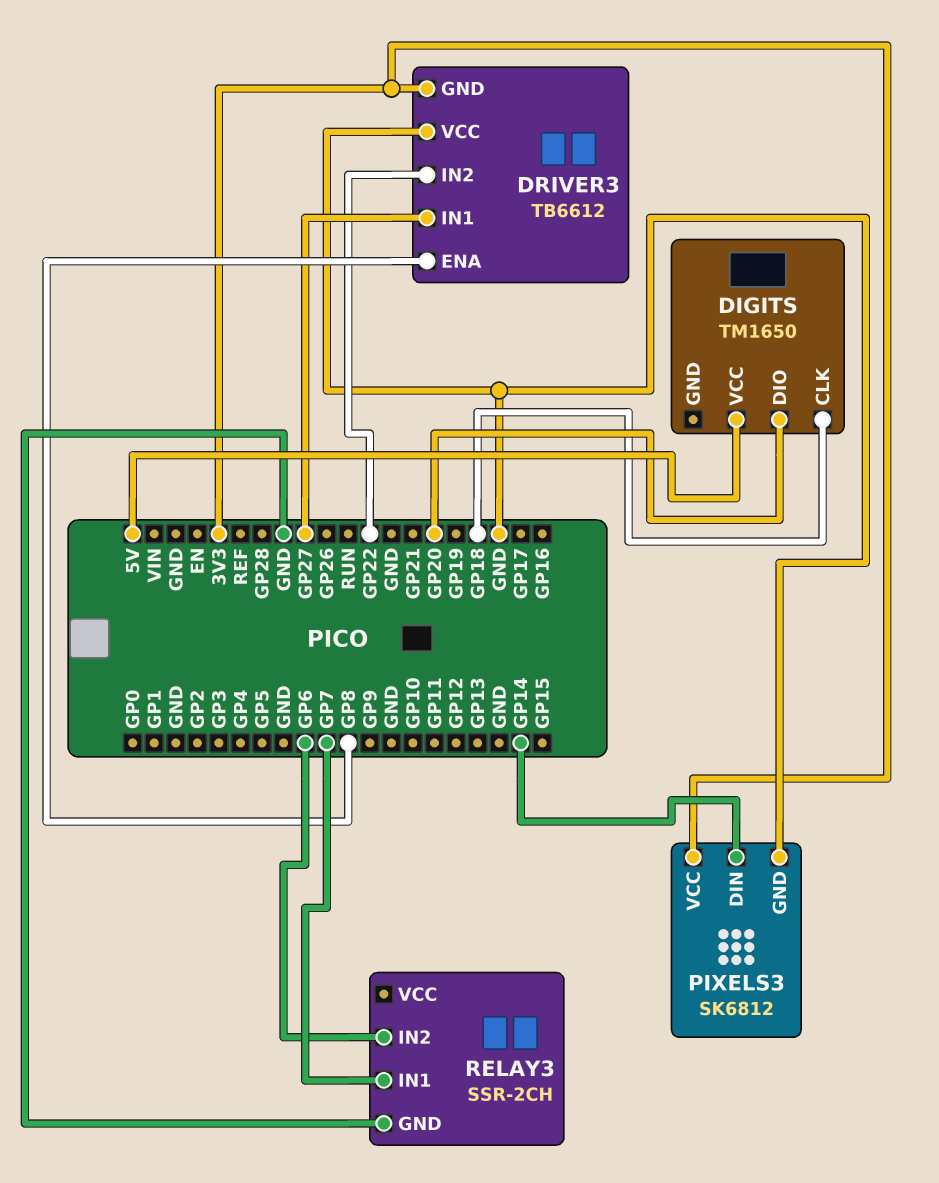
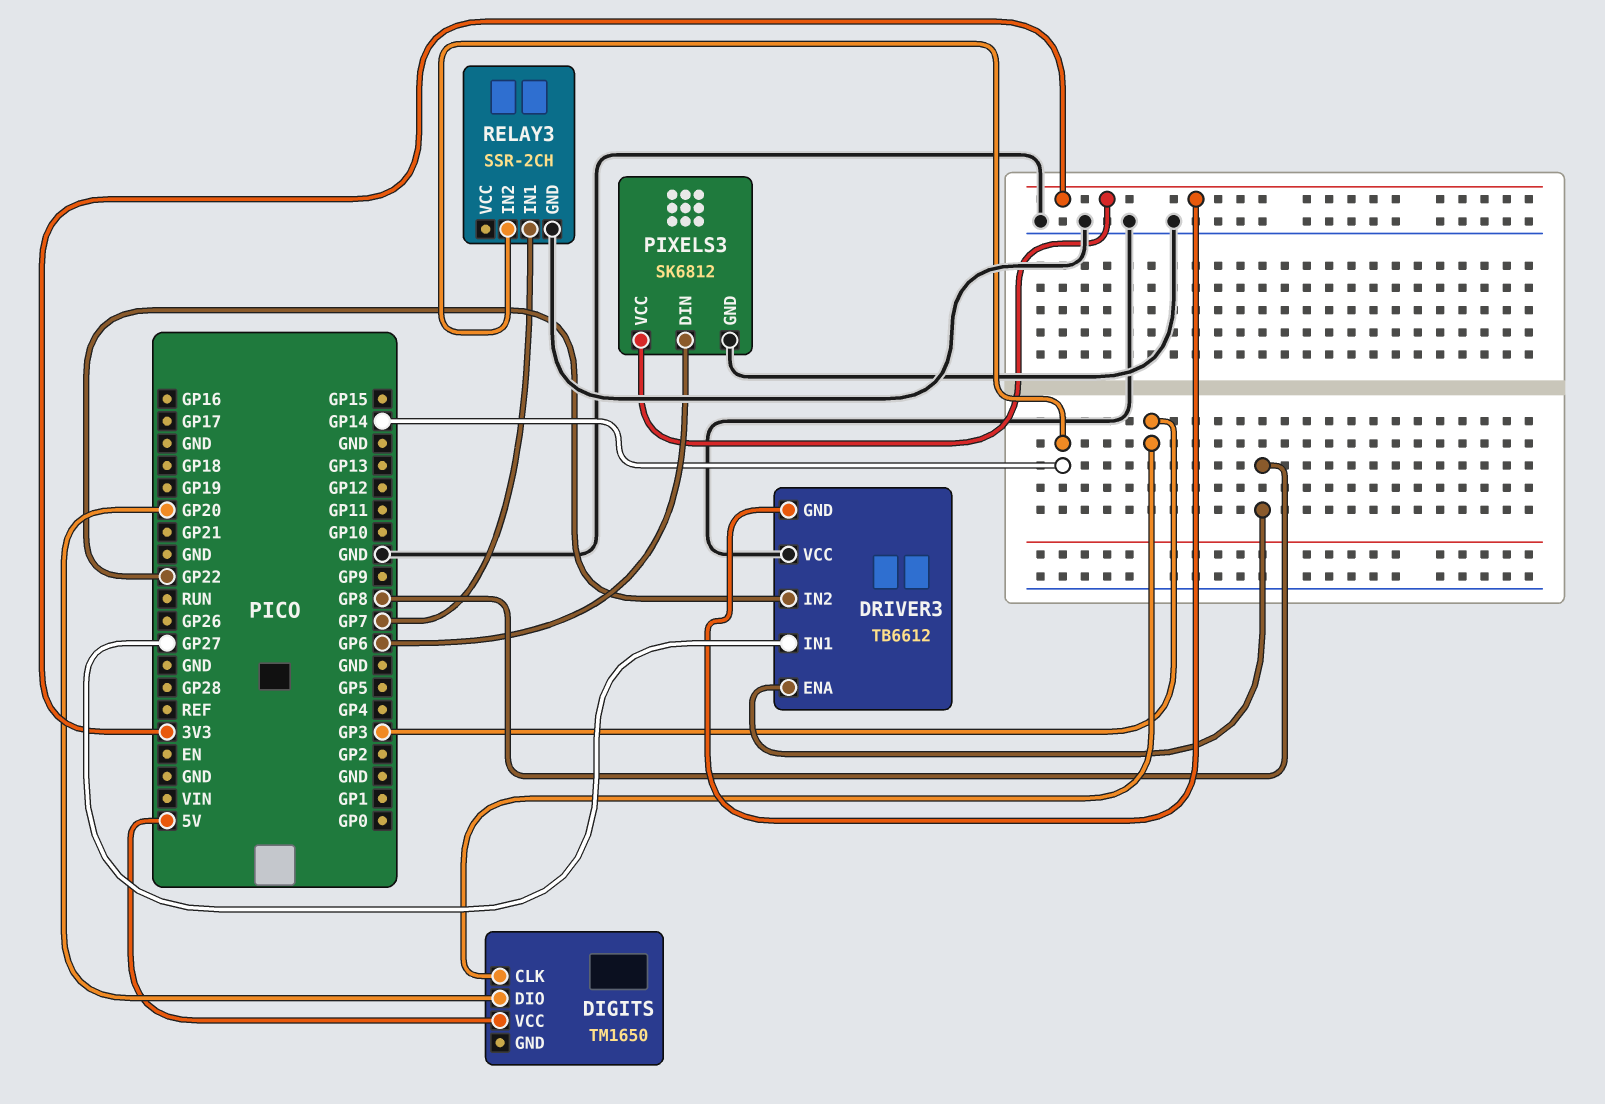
DIGITS pin CLK: GP18 -> GP3
PIXELS3 pin DIN: GP14 -> GP6
RELAY3 pin IN2: GP6 -> GP14

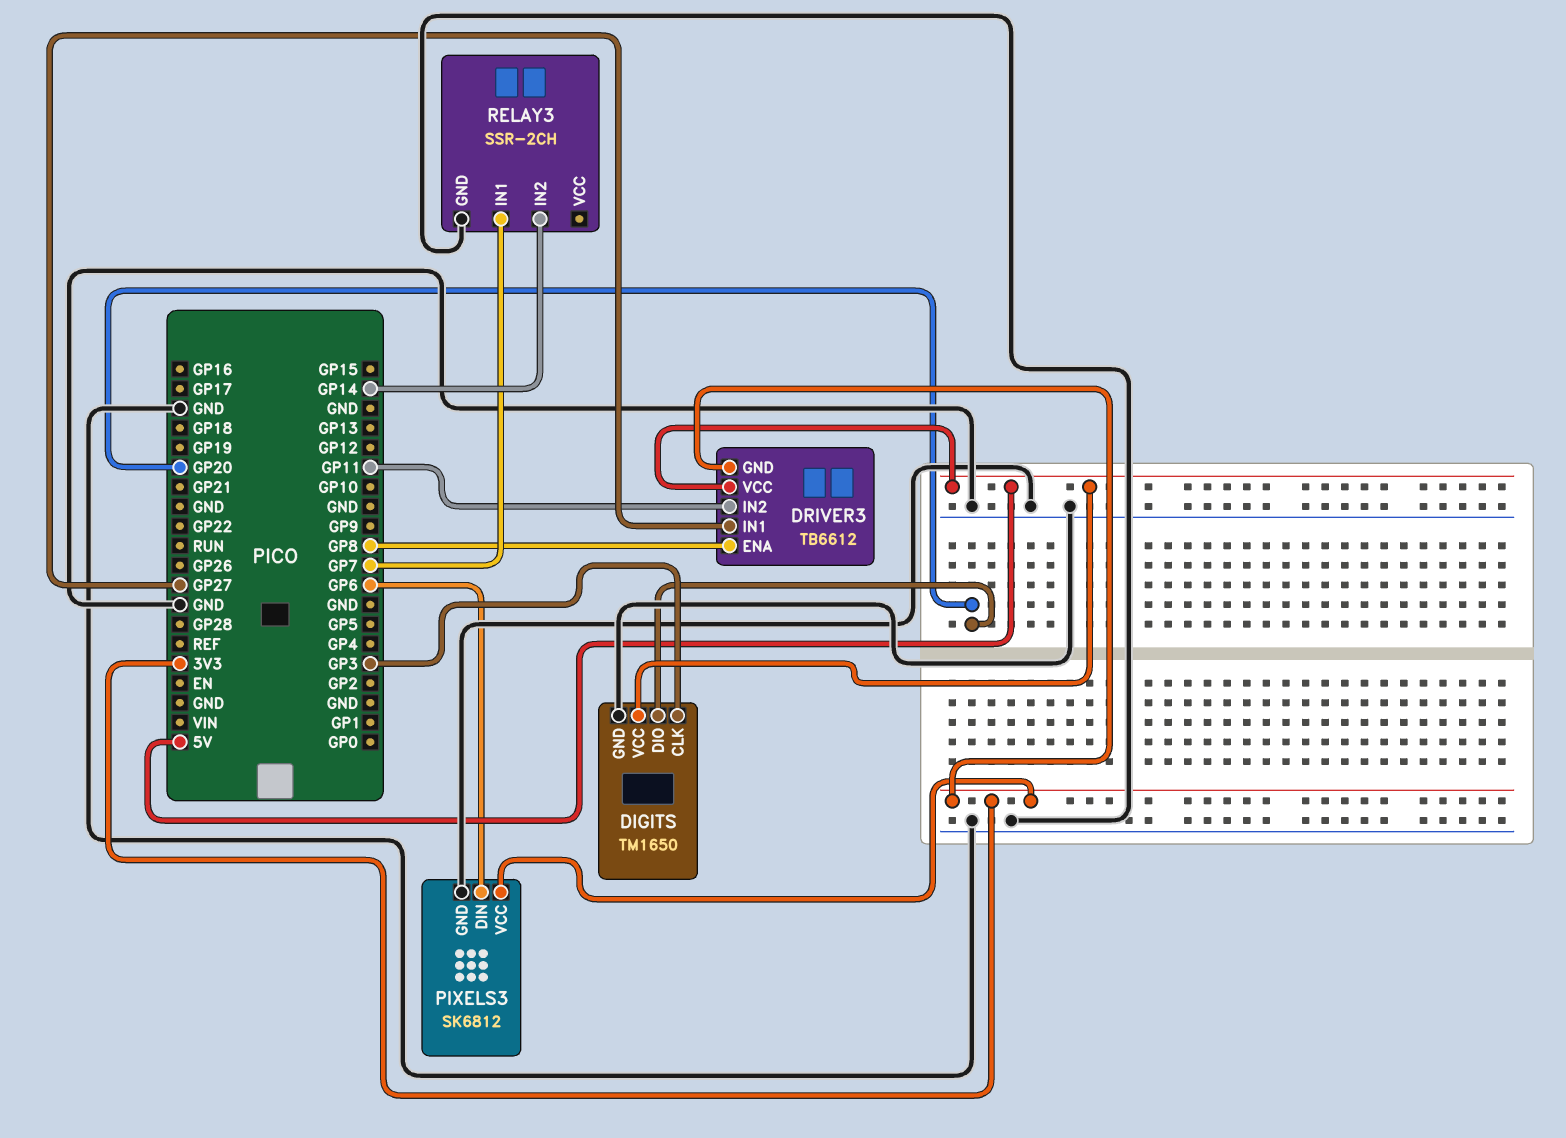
DIGITS pin GND: none -> GND
DRIVER3 pin IN2: GP22 -> GP11
DRIVER3 pin VCC: GND -> 5V

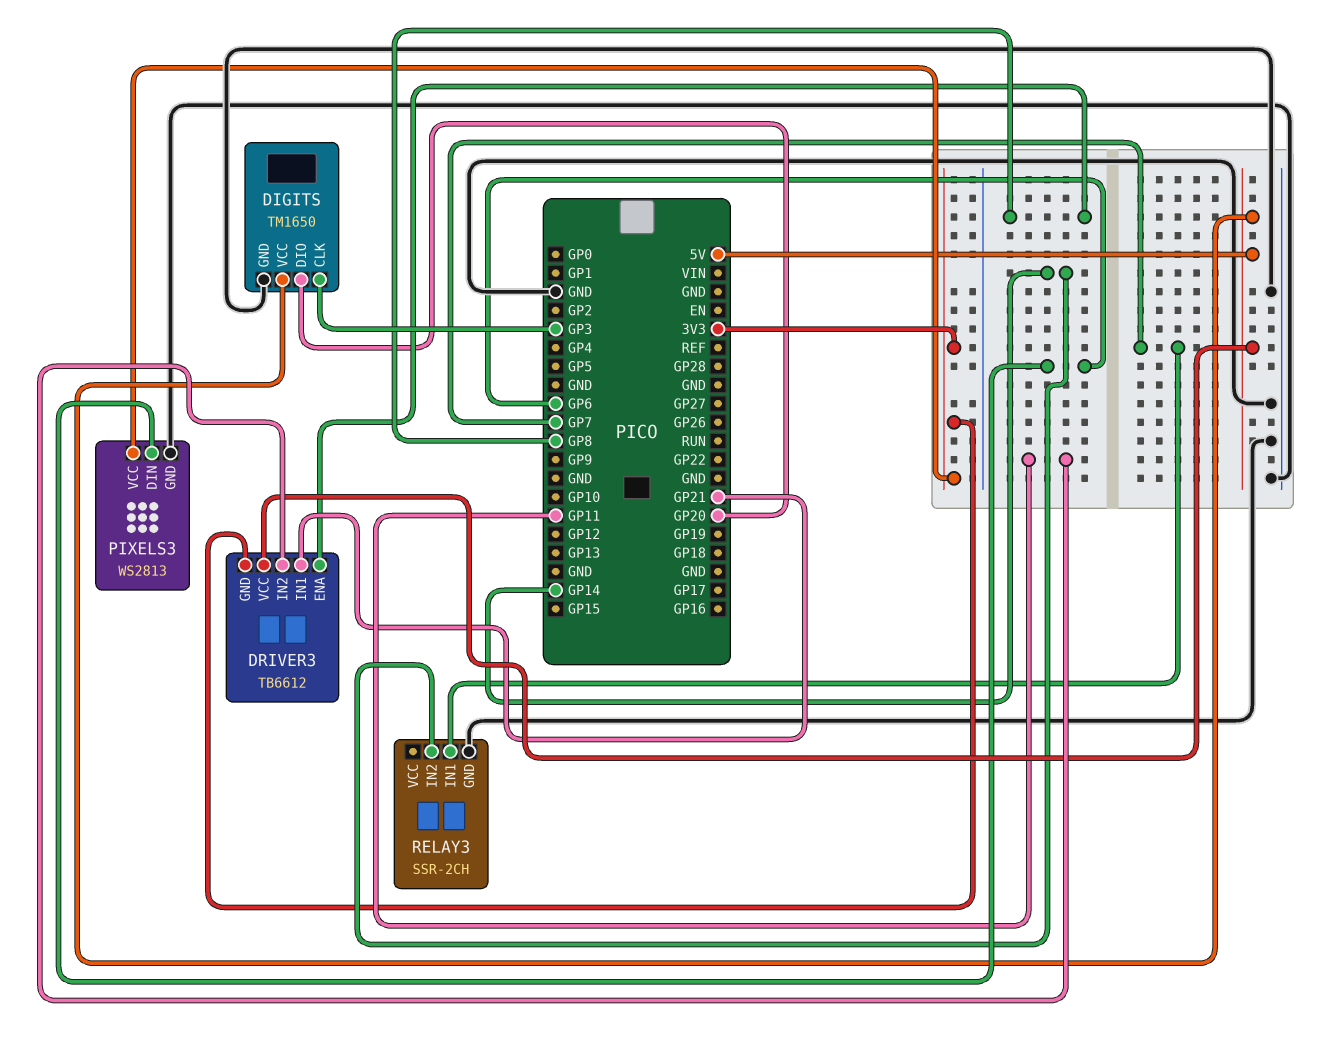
DRIVER3 pin IN1: GP27 -> GP21
PIXELS3: SK6812 -> WS2813

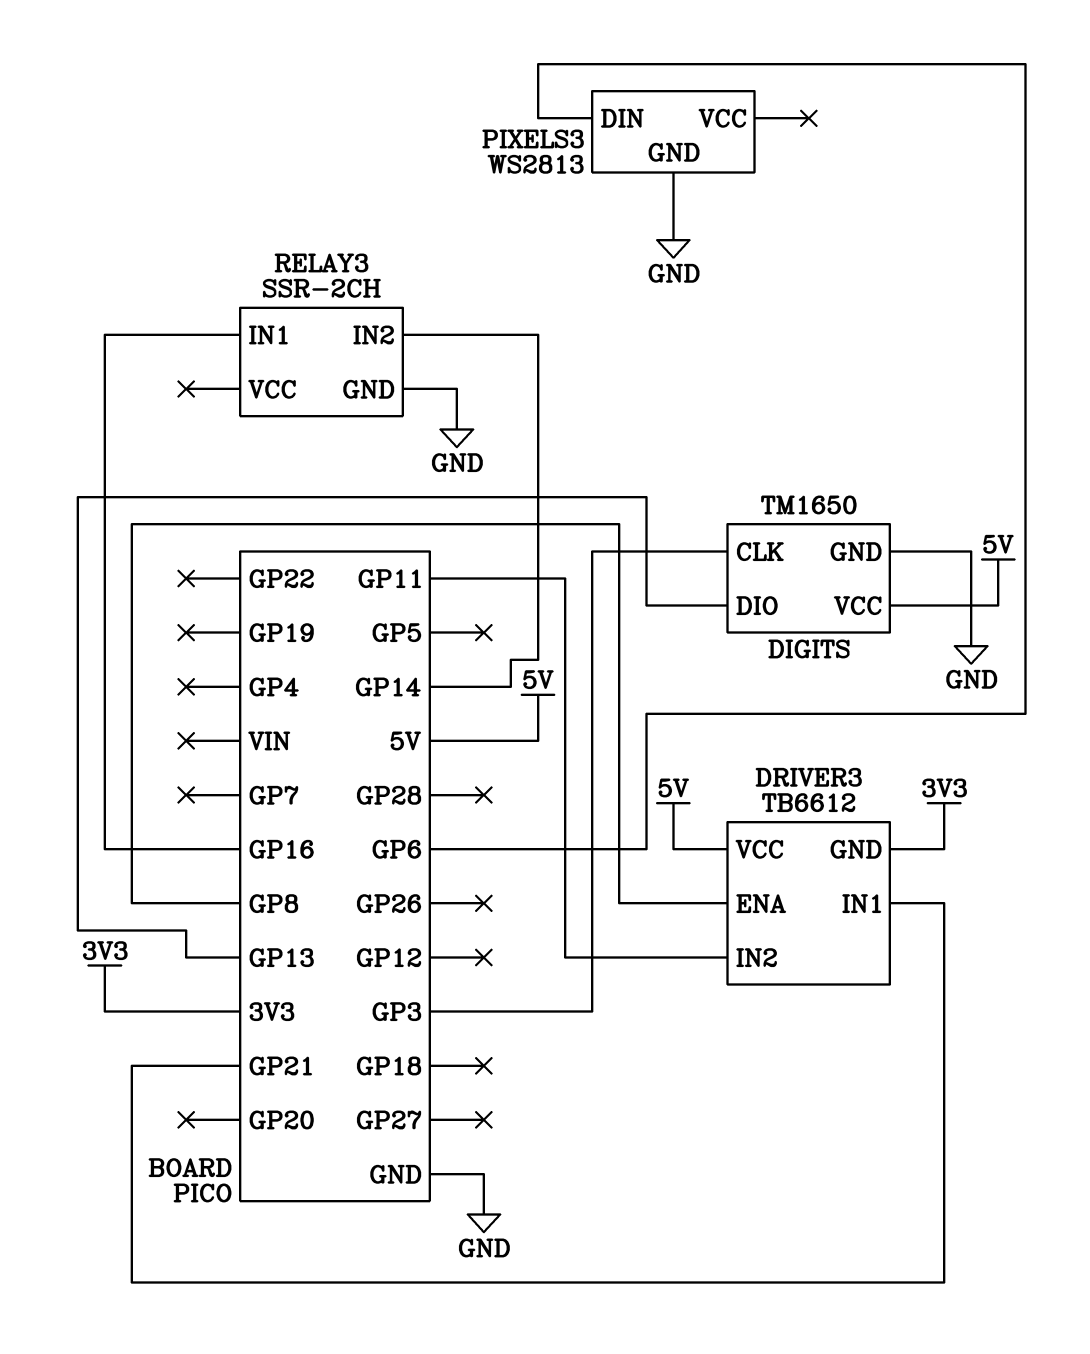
DIGITS pin DIO: GP20 -> GP13
PIXELS3 pin VCC: 3V3 -> none
RELAY3 pin IN1: GP7 -> GP16

